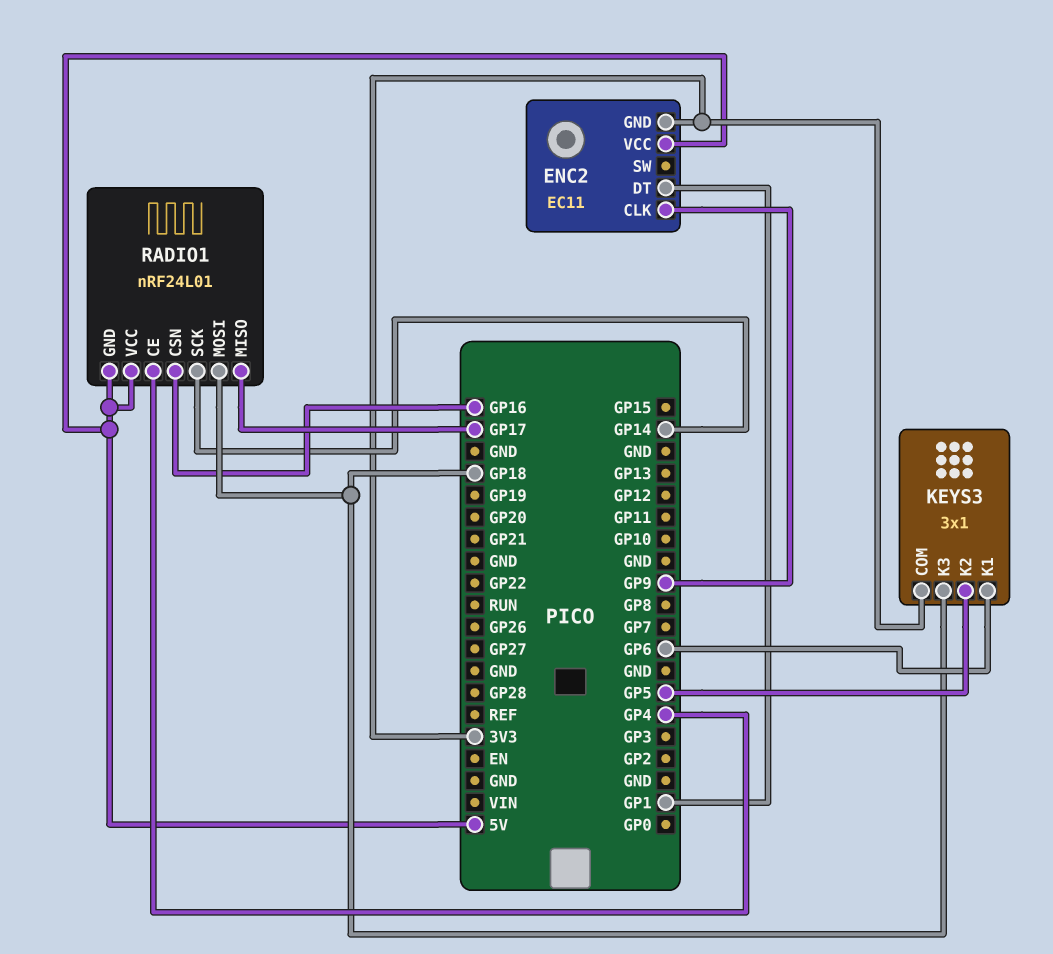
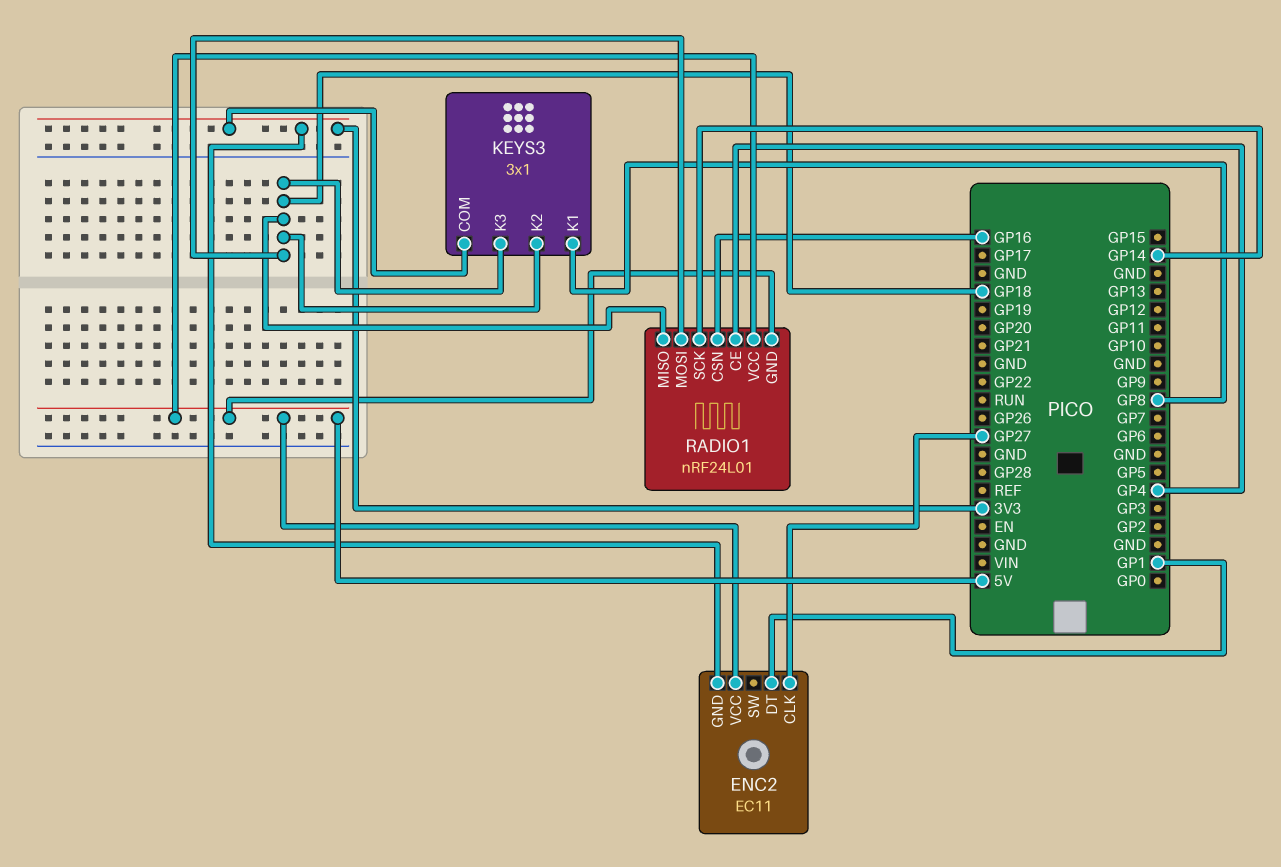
ENC2 pin CLK: GP9 -> GP27
KEYS3 pin K1: GP6 -> GP8
KEYS3 pin K2: GP5 -> GP18
RADIO1 pin MISO: GP17 -> GP18

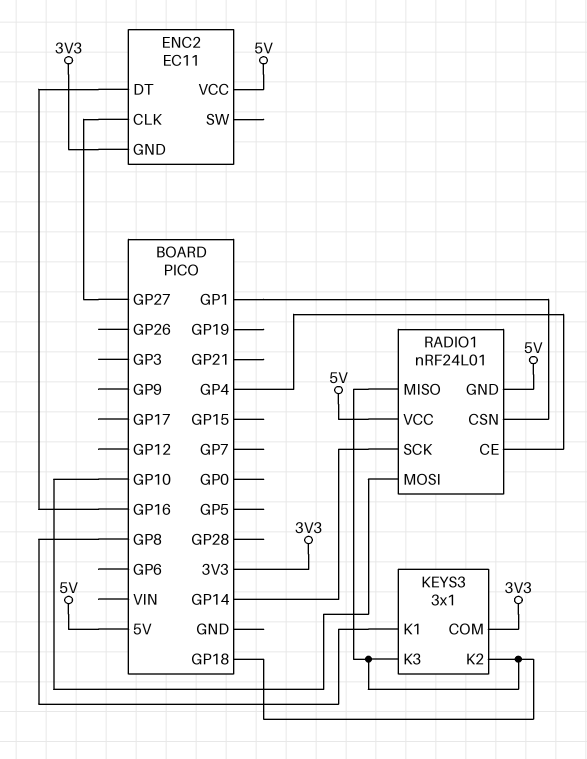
ENC2 pin DT: GP1 -> GP16
RADIO1 pin CSN: GP16 -> GP1
RADIO1 pin MOSI: GP18 -> GP10

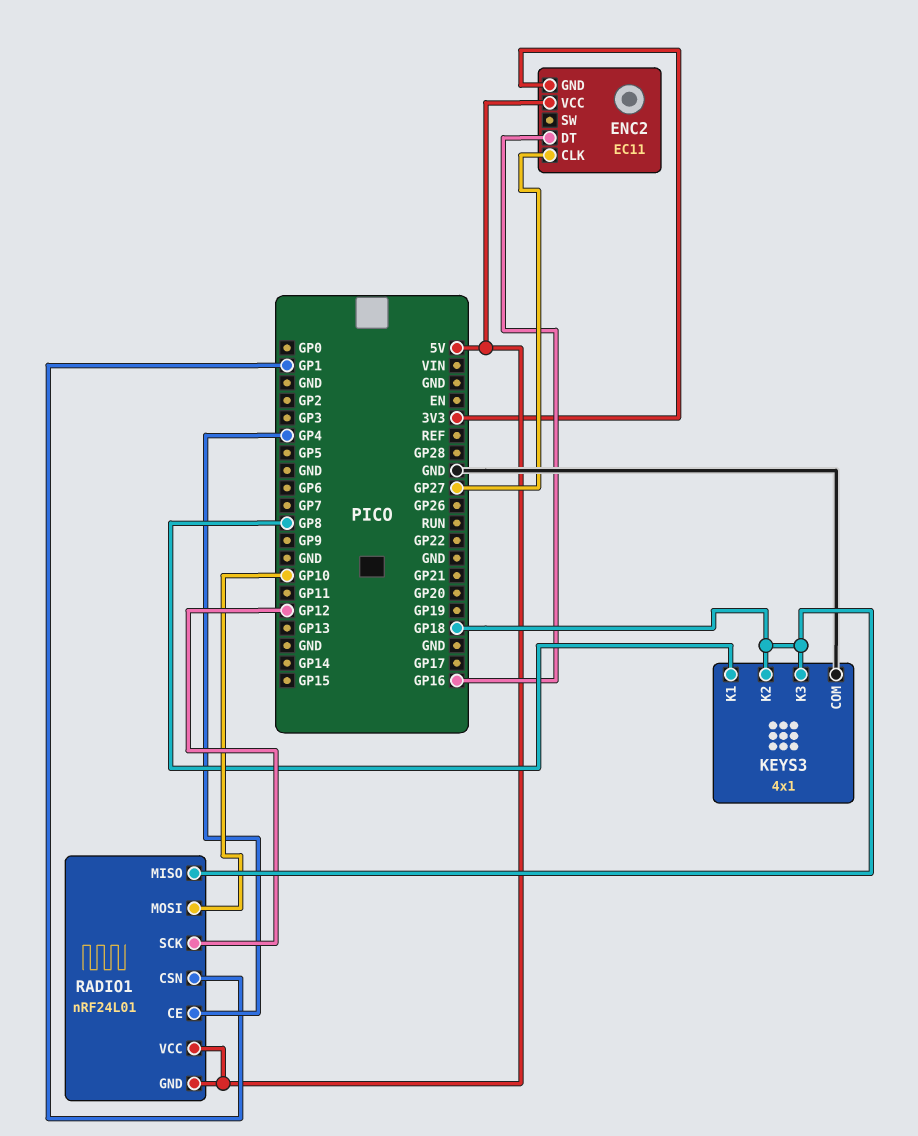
KEYS3: 3x1 -> 4x1
KEYS3 pin COM: 3V3 -> GND
RADIO1 pin SCK: GP14 -> GP12

